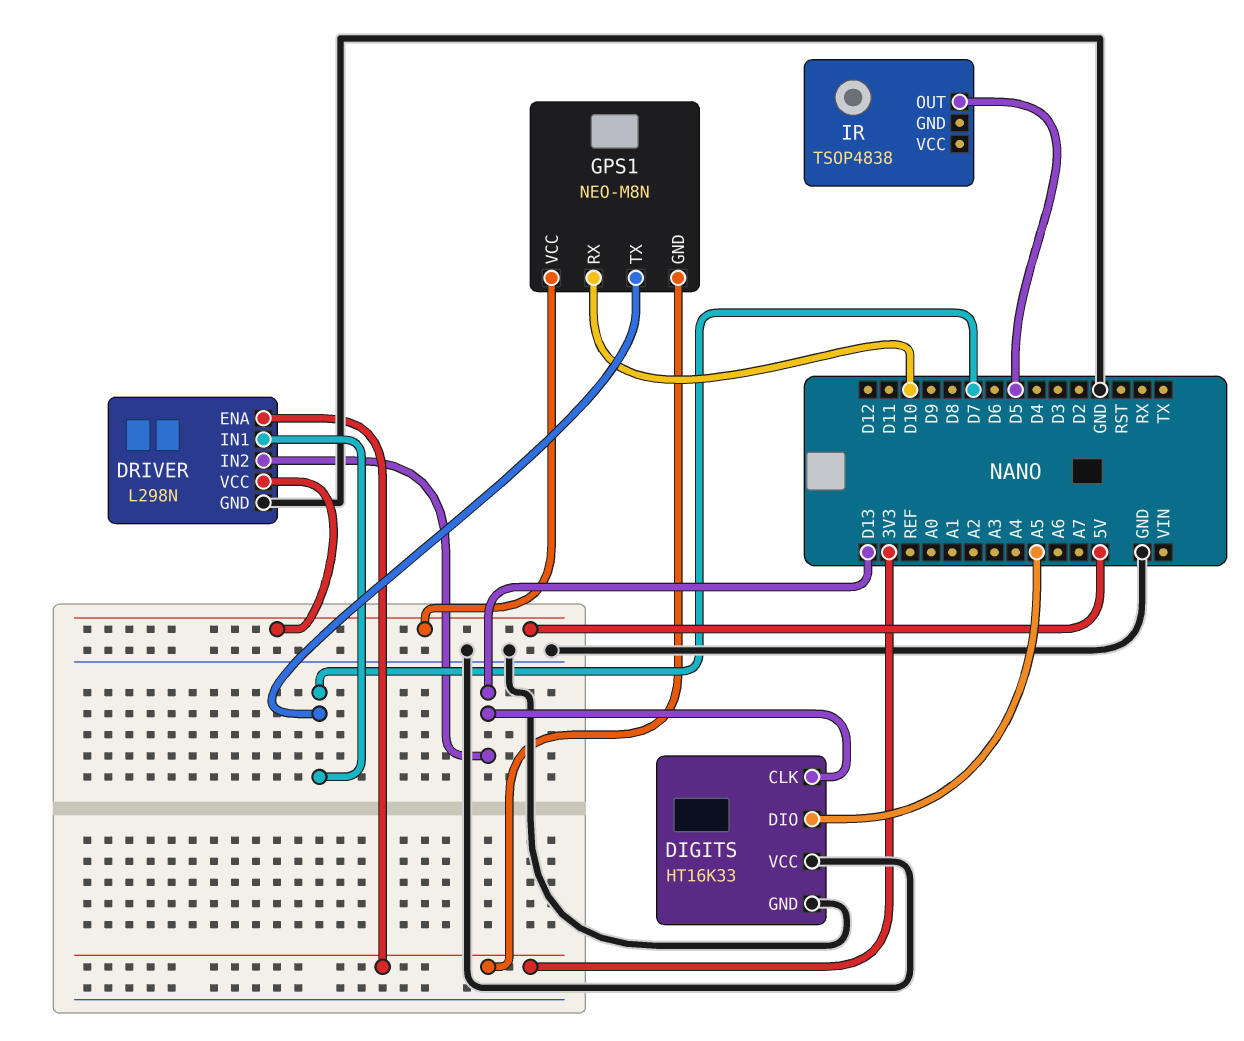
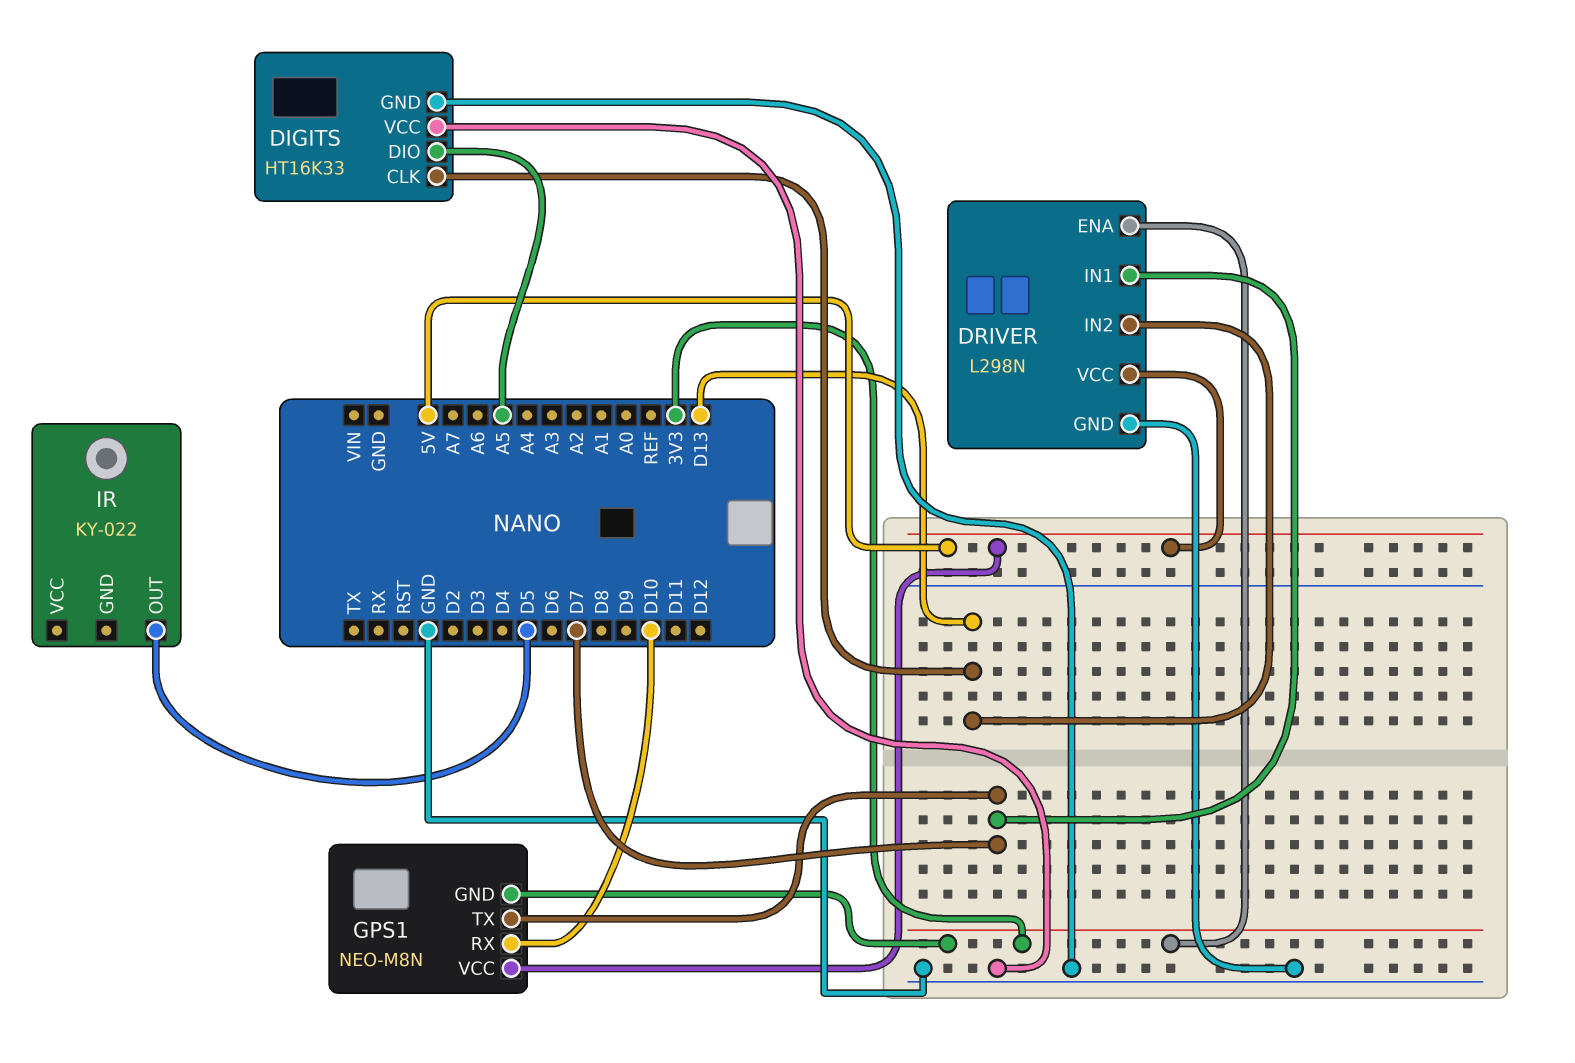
IR: TSOP4838 -> KY-022

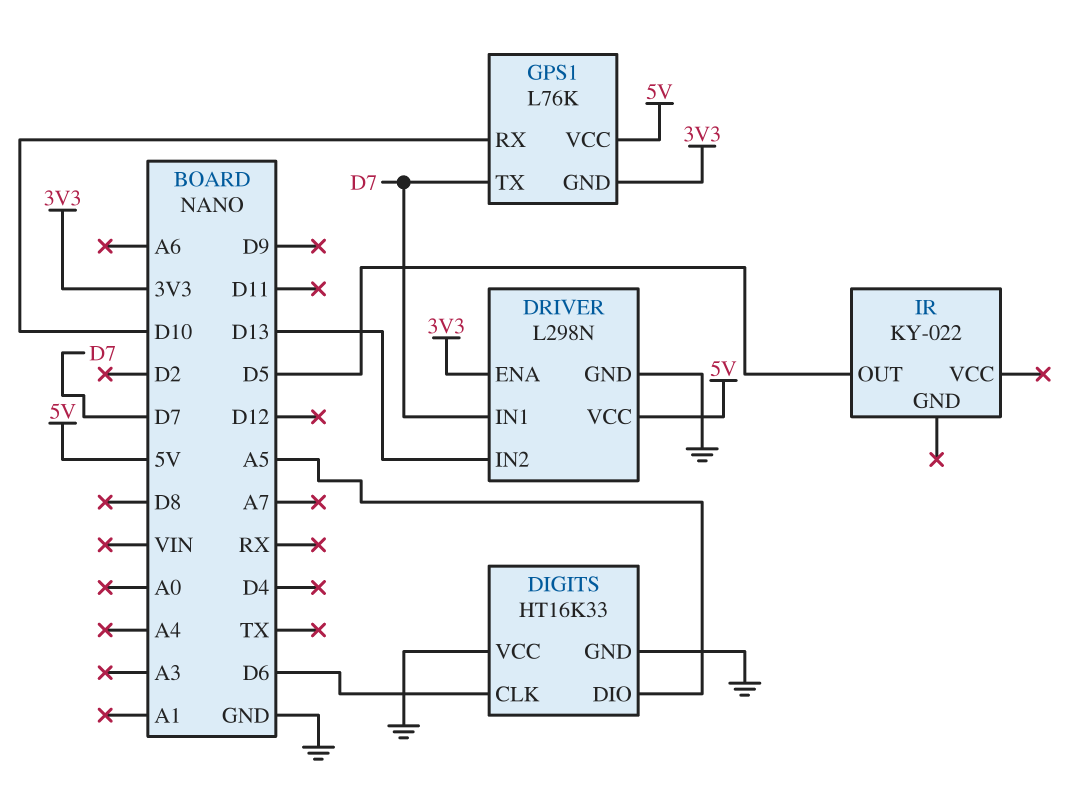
DIGITS pin CLK: D13 -> D6
GPS1: NEO-M8N -> L76K

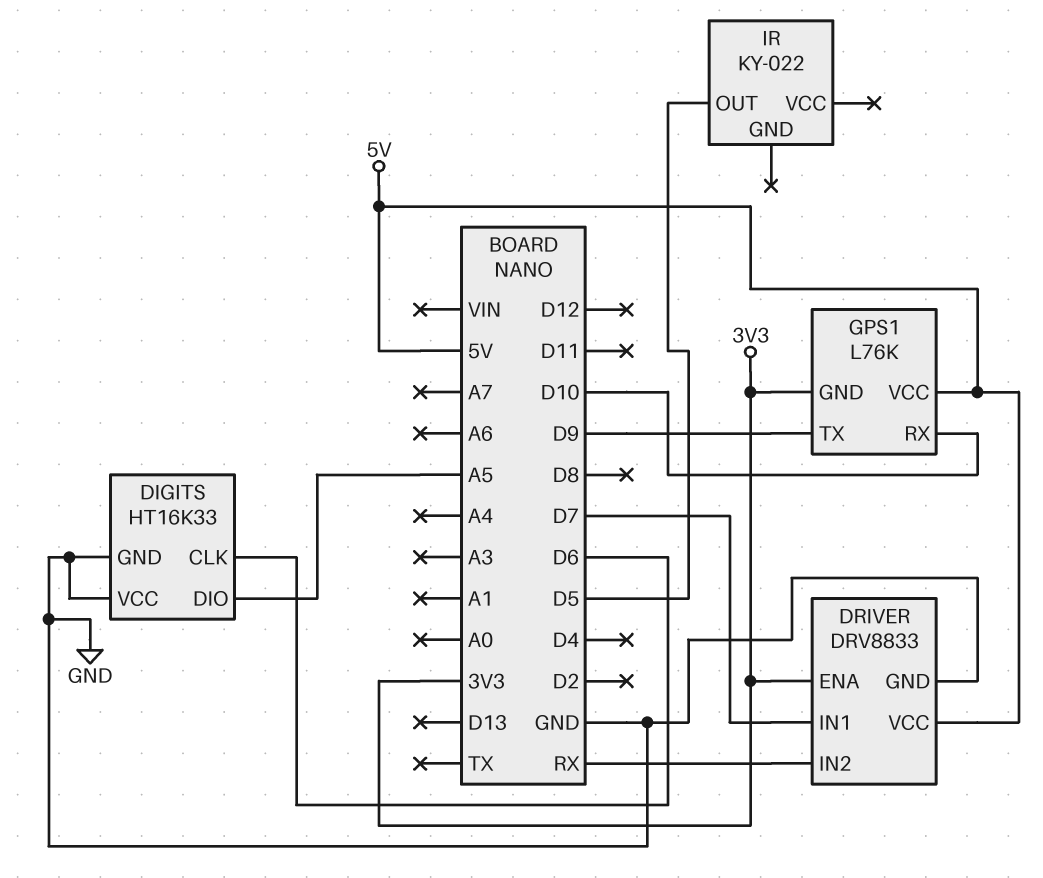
DRIVER: L298N -> DRV8833
DRIVER pin IN2: D13 -> RX
GPS1 pin TX: D7 -> D9

